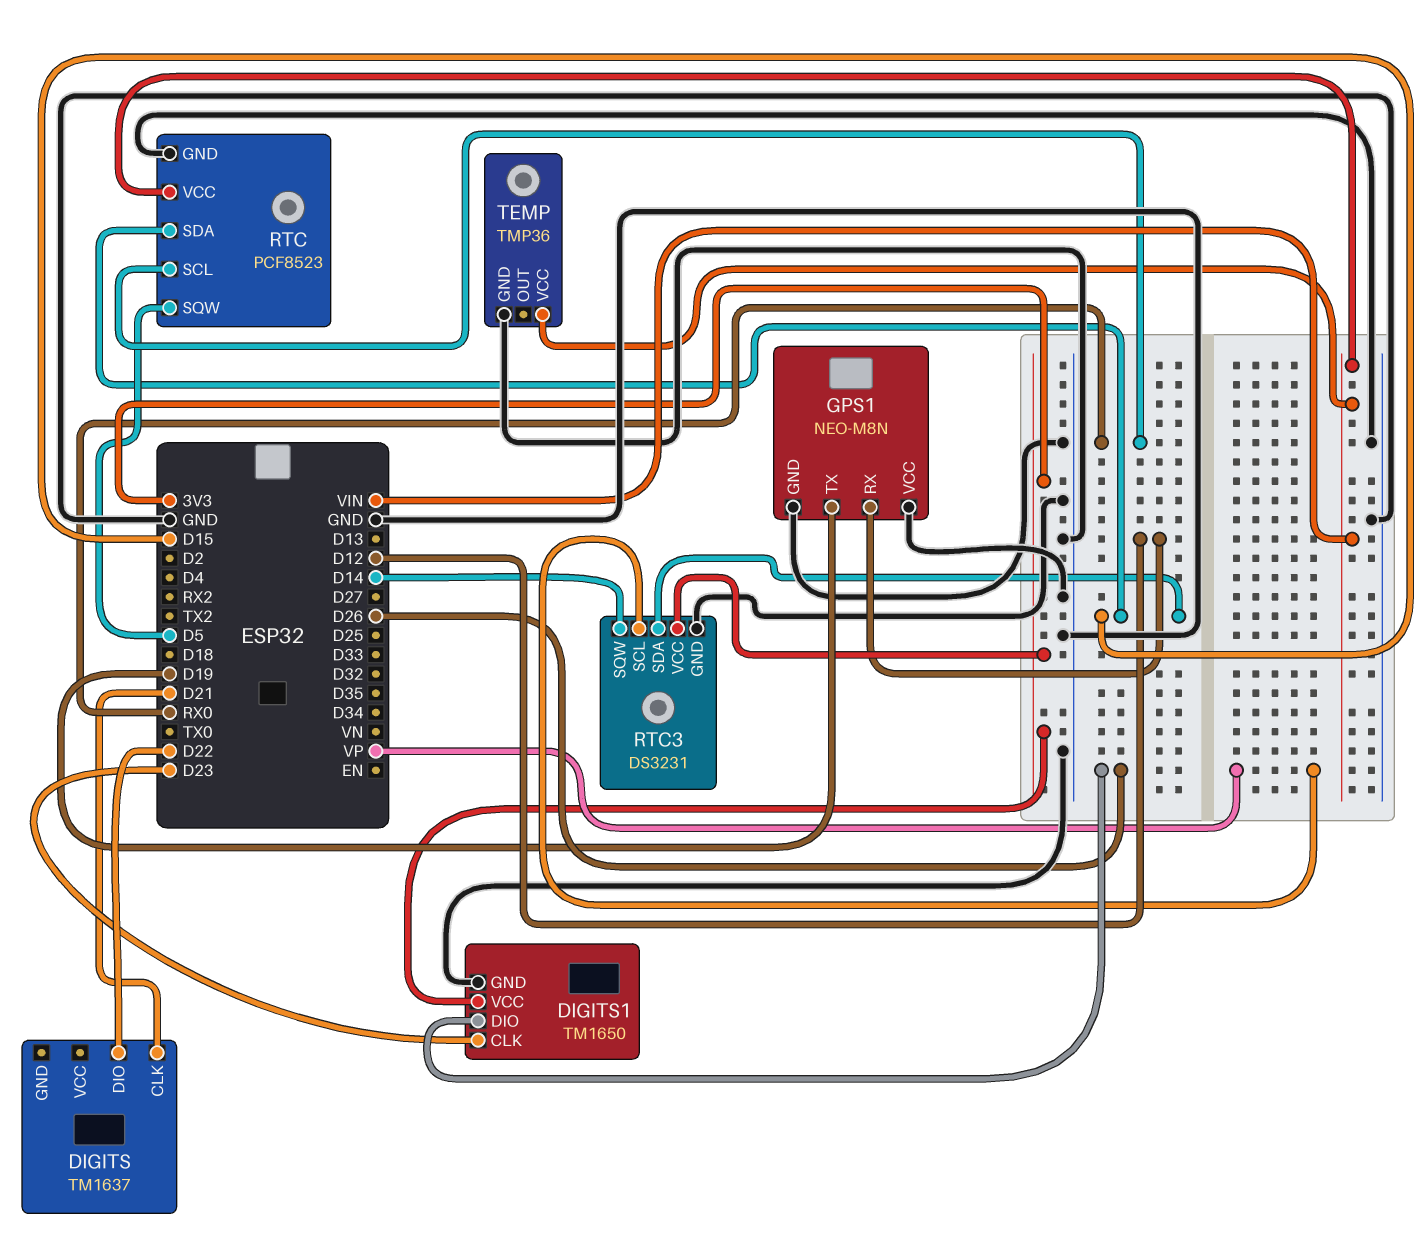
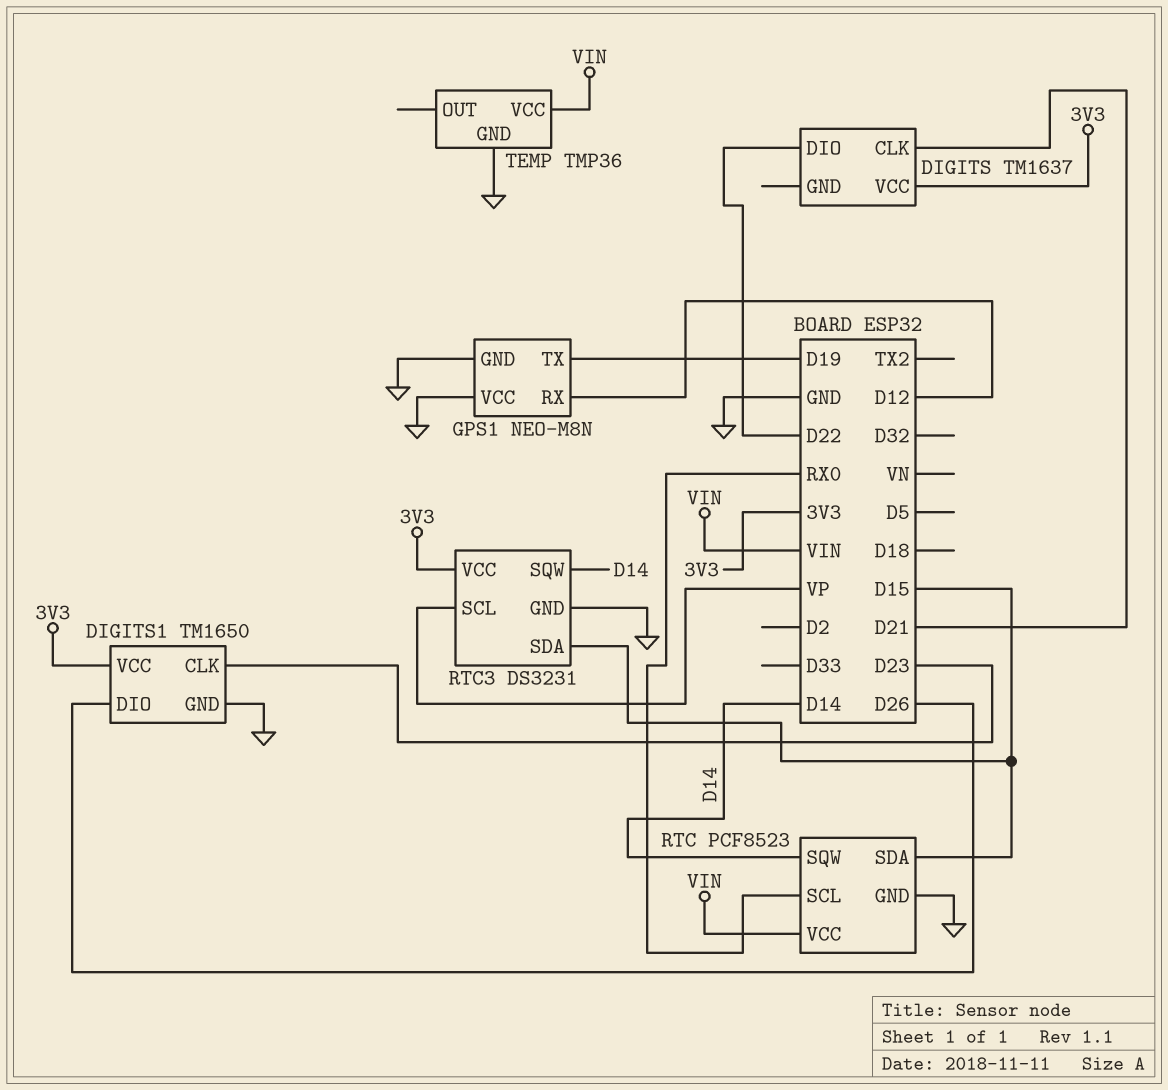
DIGITS pin VCC: none -> 3V3
RTC pin SQW: D5 -> D14

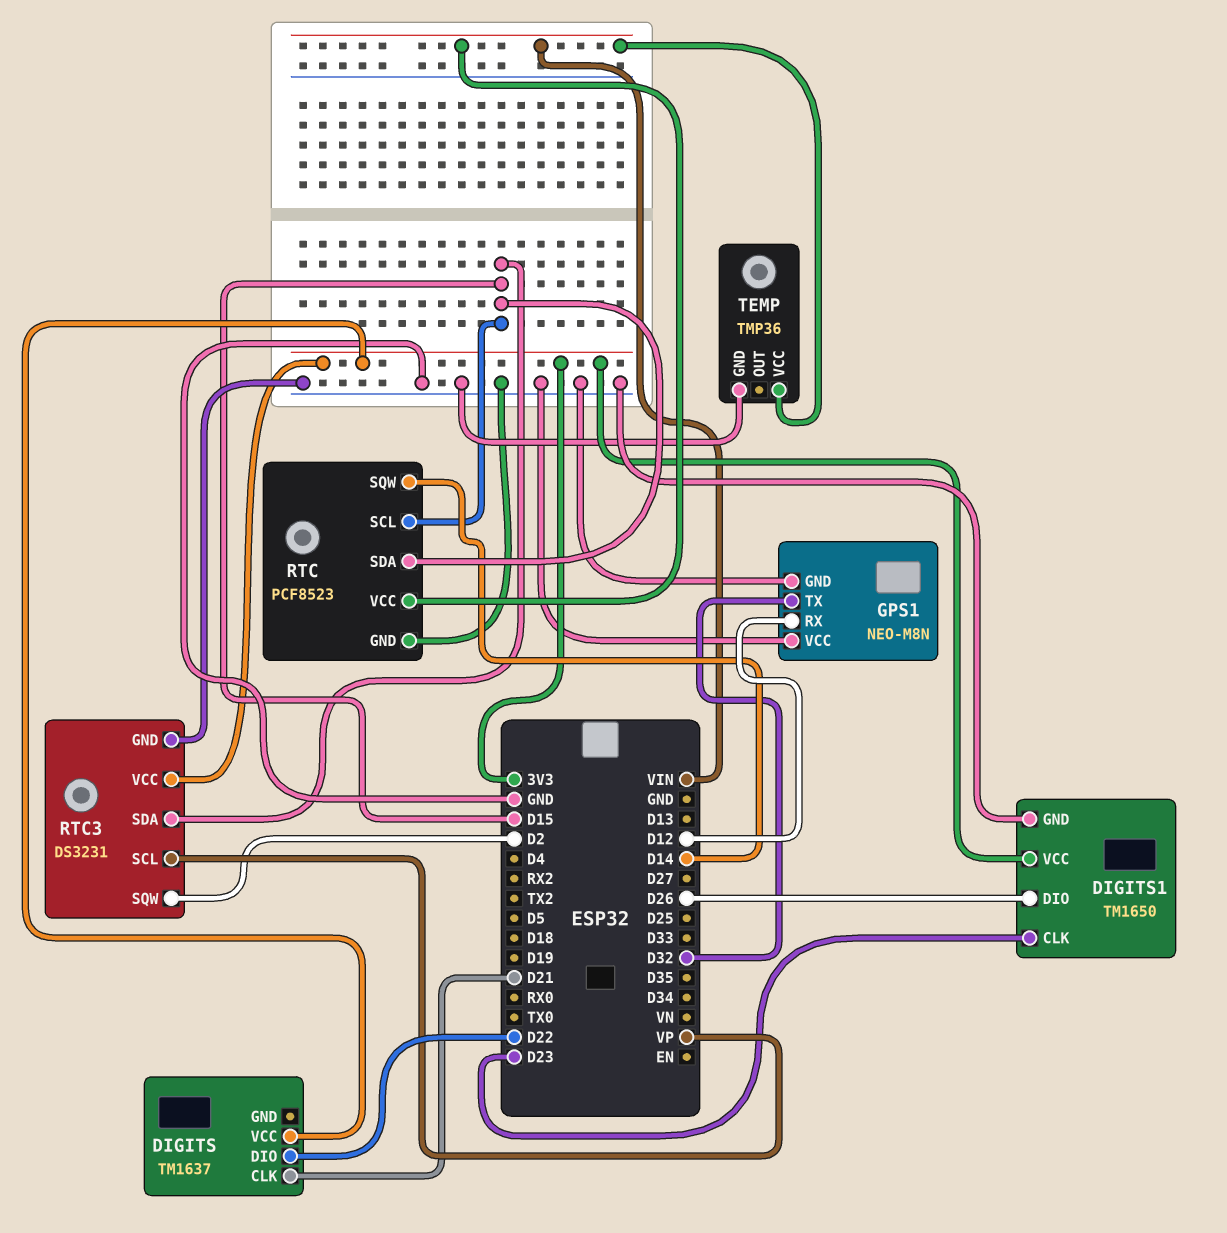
GPS1 pin TX: D19 -> D32
RTC pin SCL: RX0 -> D15
RTC3 pin SQW: D14 -> D2

